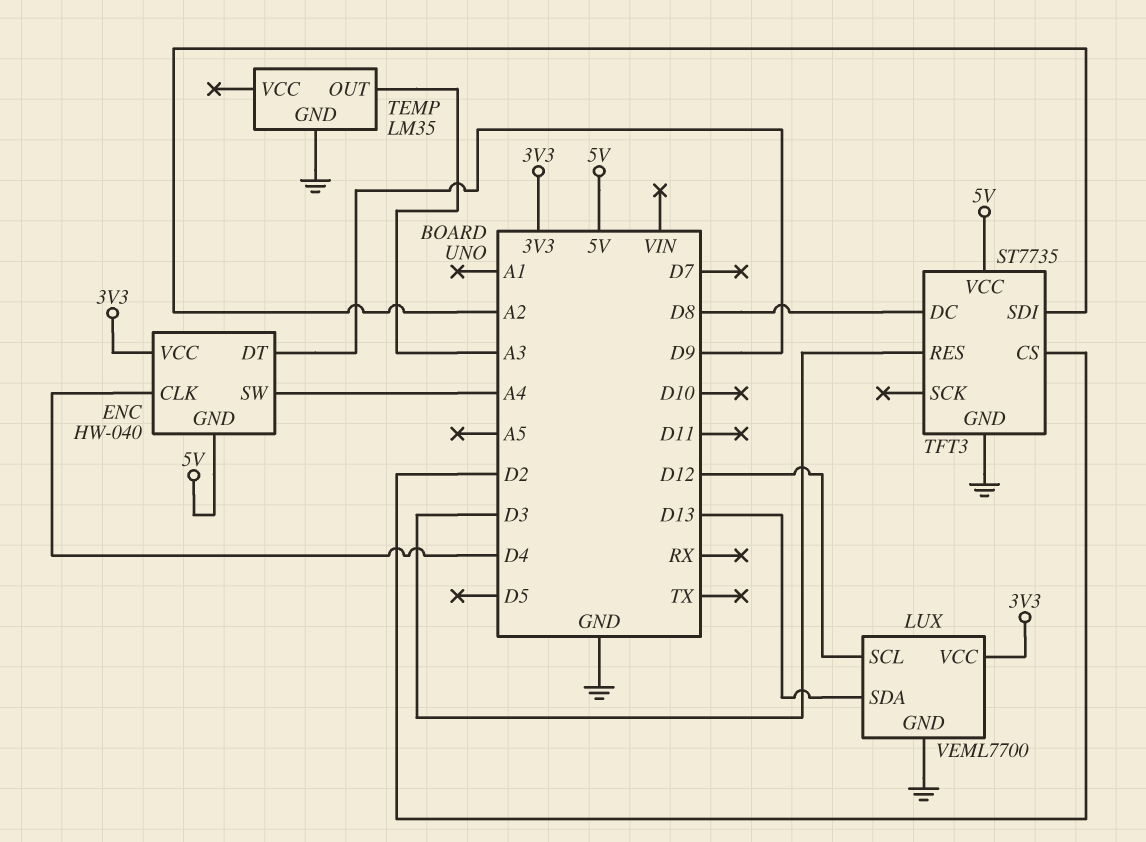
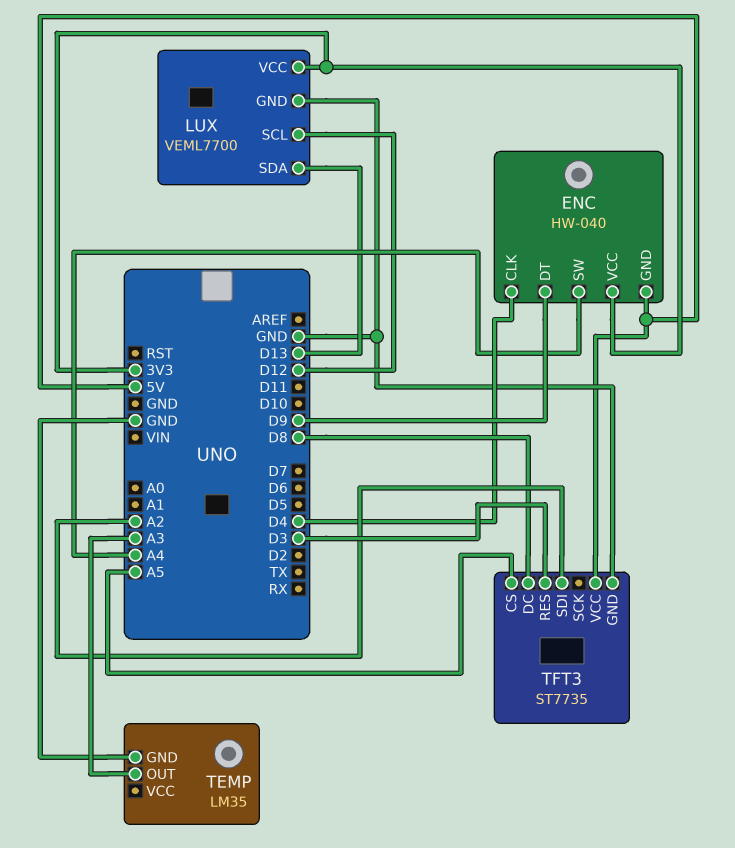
TFT3 pin CS: D2 -> A5

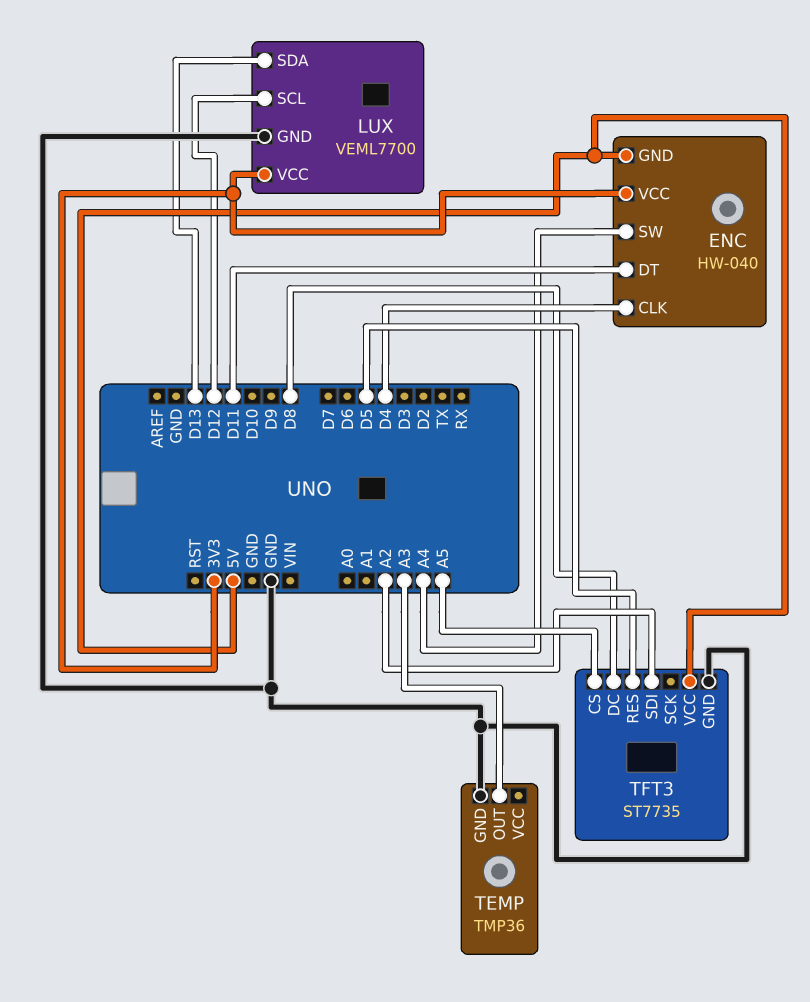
ENC pin DT: D9 -> D11
TEMP: LM35 -> TMP36
TFT3 pin RES: D3 -> D5

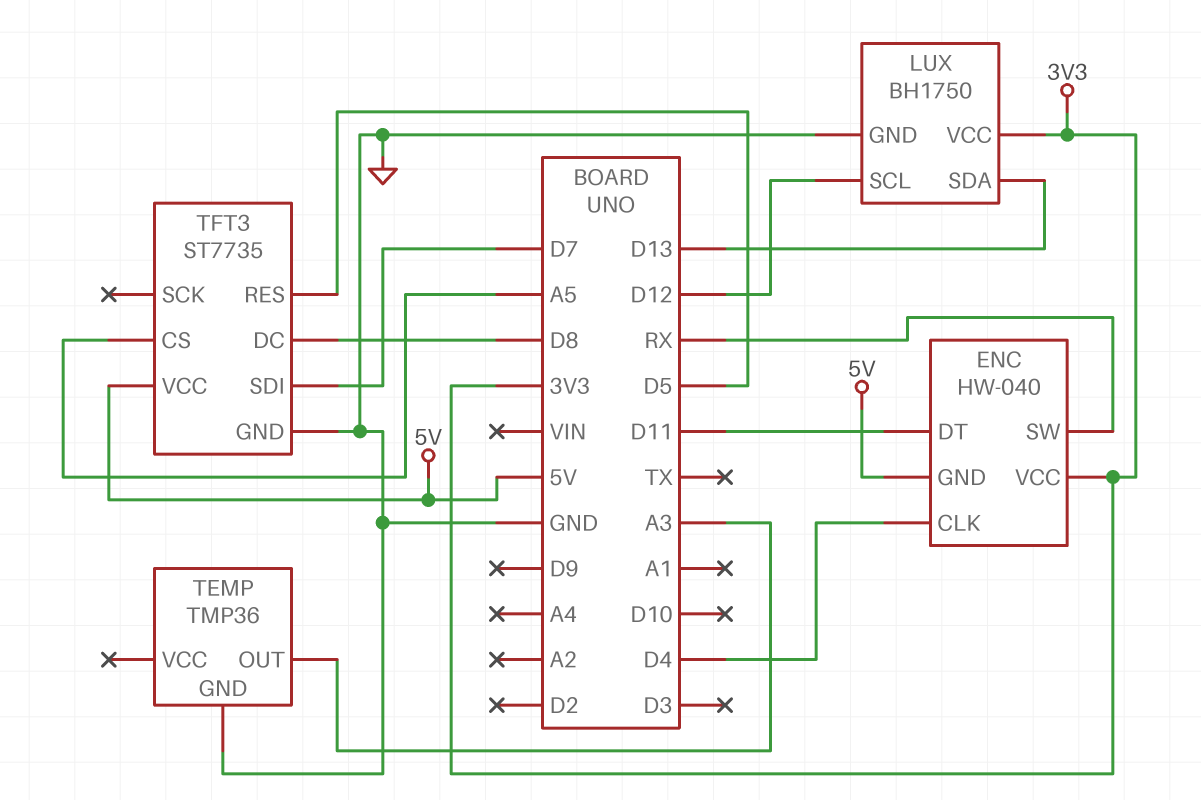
ENC pin SW: A4 -> RX
LUX: VEML7700 -> BH1750
TFT3 pin SDI: A2 -> D7

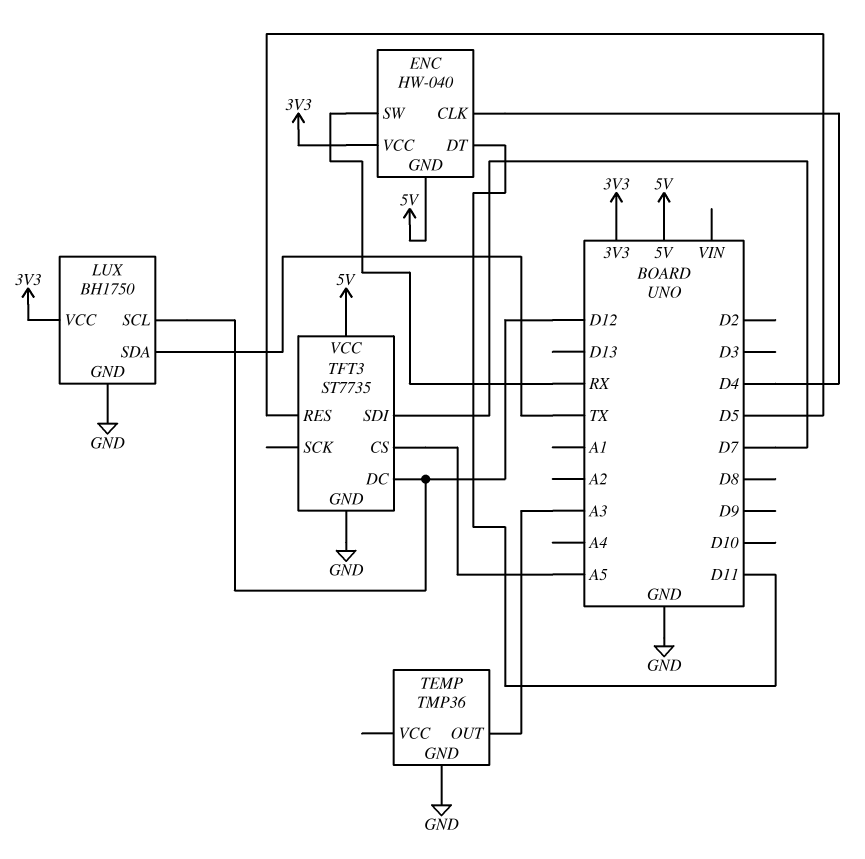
LUX pin SDA: D13 -> TX
TFT3 pin DC: D8 -> D12

